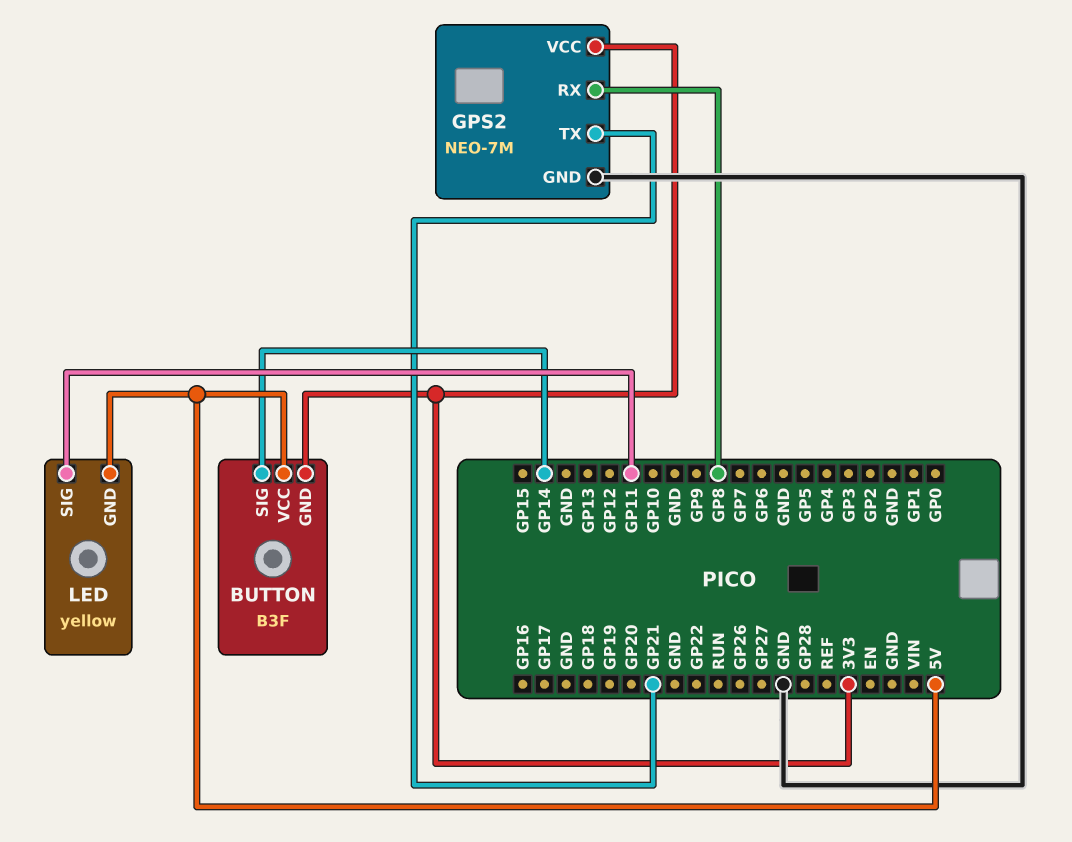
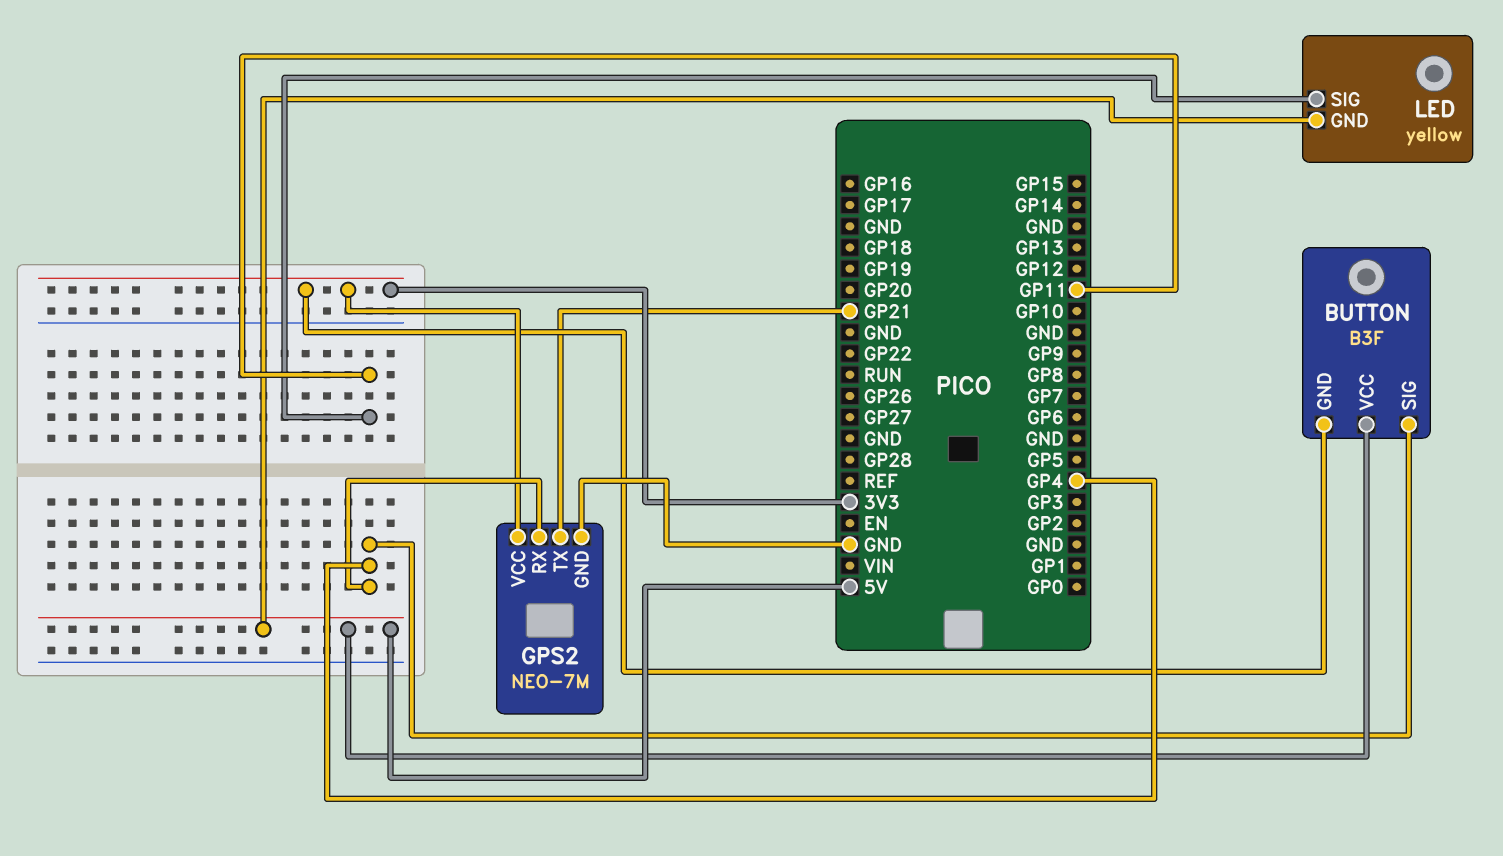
BUTTON pin SIG: GP14 -> GP4
GPS2 pin RX: GP8 -> GP4

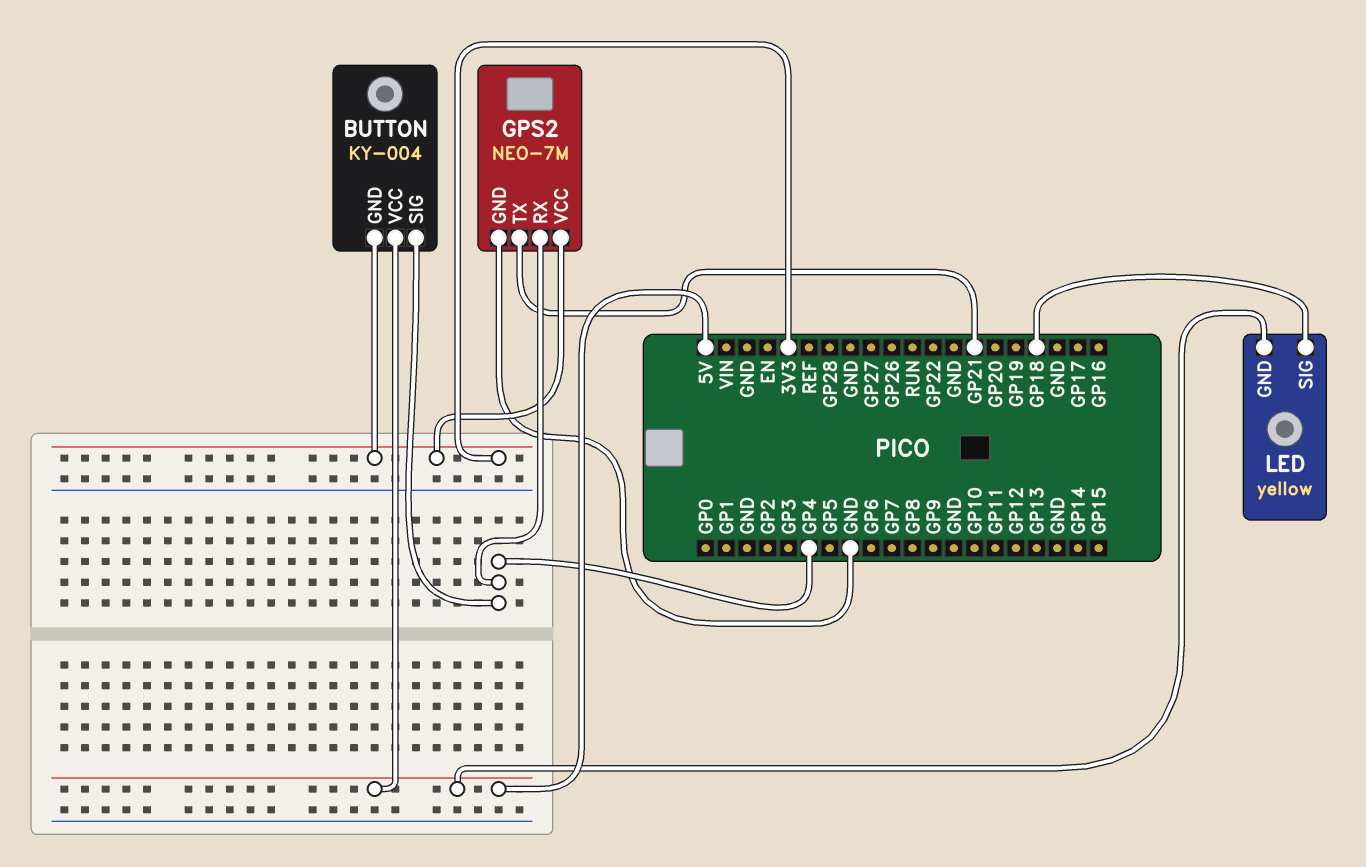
BUTTON: B3F -> KY-004
LED pin SIG: GP11 -> GP18

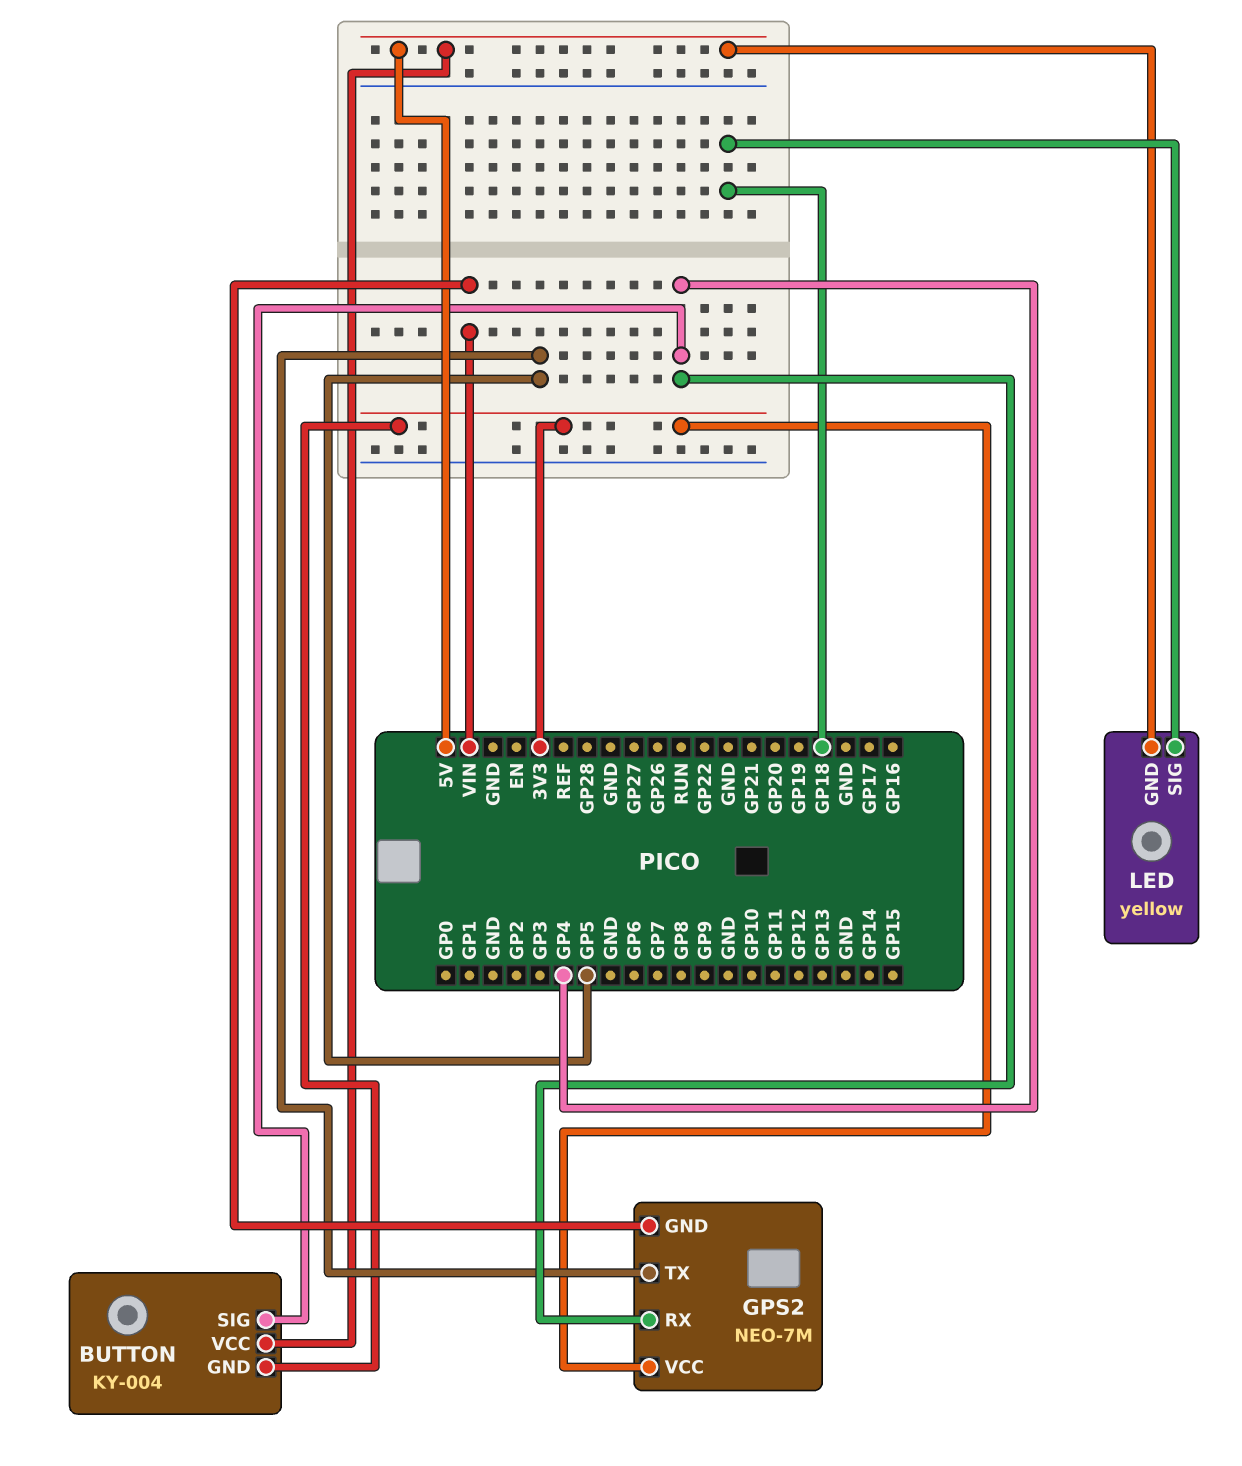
GPS2 pin GND: GND -> VIN
GPS2 pin TX: GP21 -> GP5

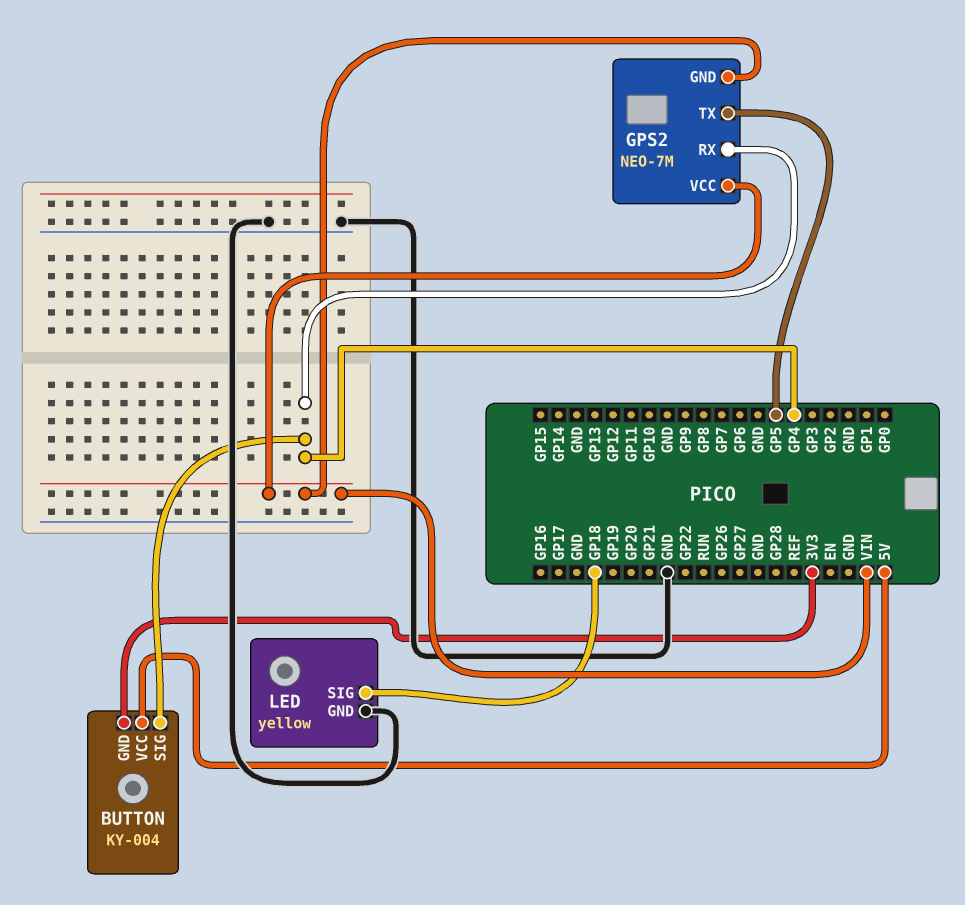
GPS2 pin VCC: 3V3 -> VIN
LED pin GND: 5V -> GND

